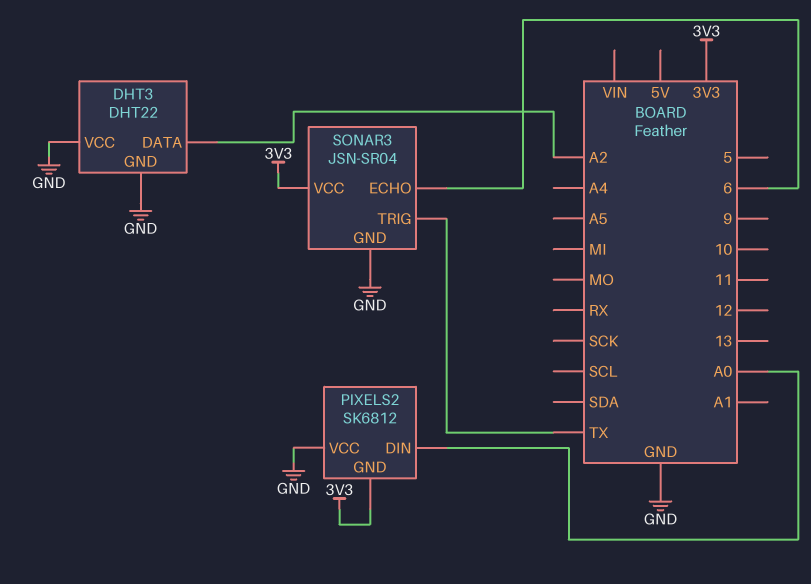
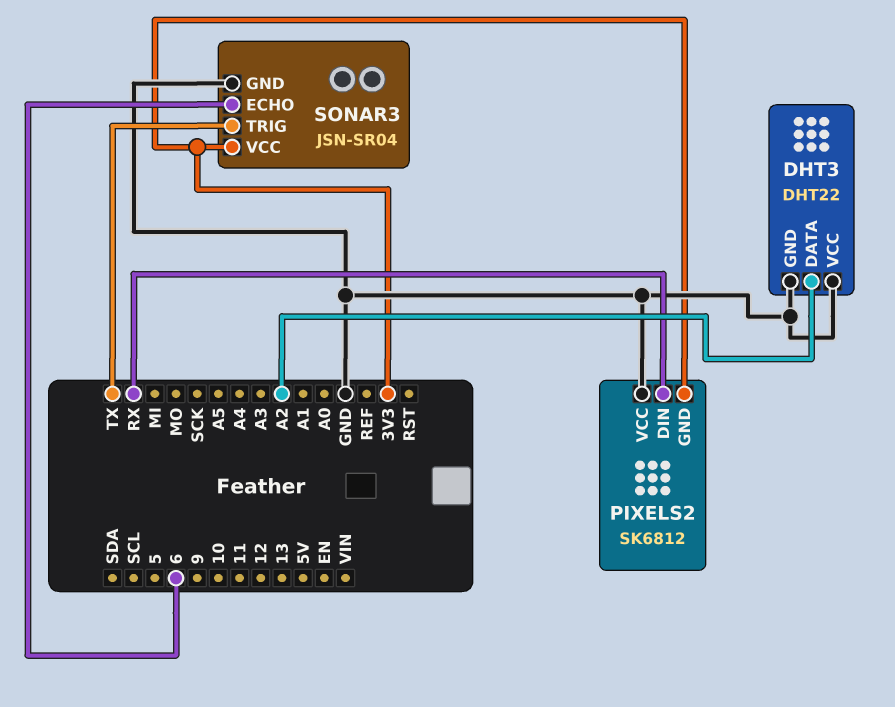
PIXELS2 pin DIN: A0 -> RX

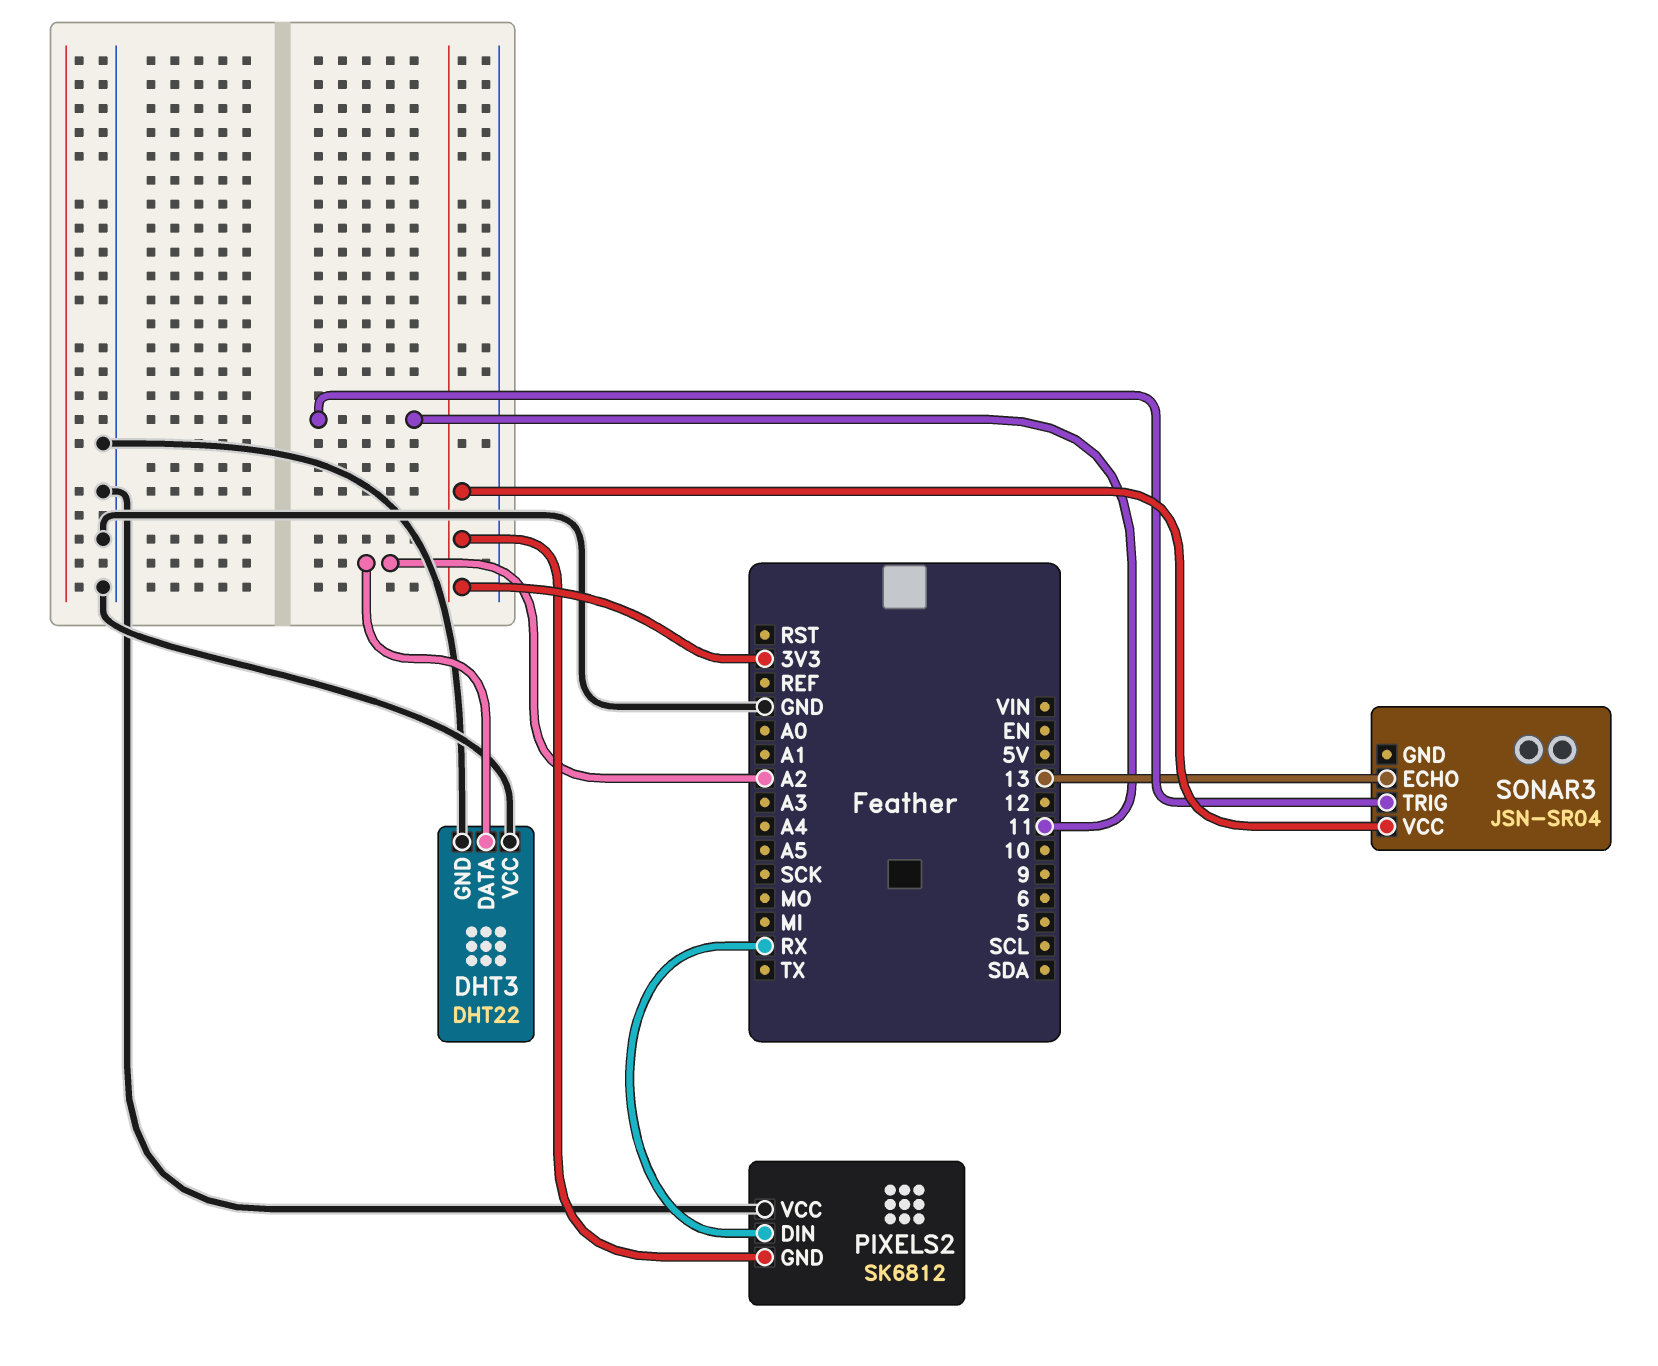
SONAR3 pin ECHO: 6 -> 13
SONAR3 pin GND: GND -> none
SONAR3 pin TRIG: TX -> 11

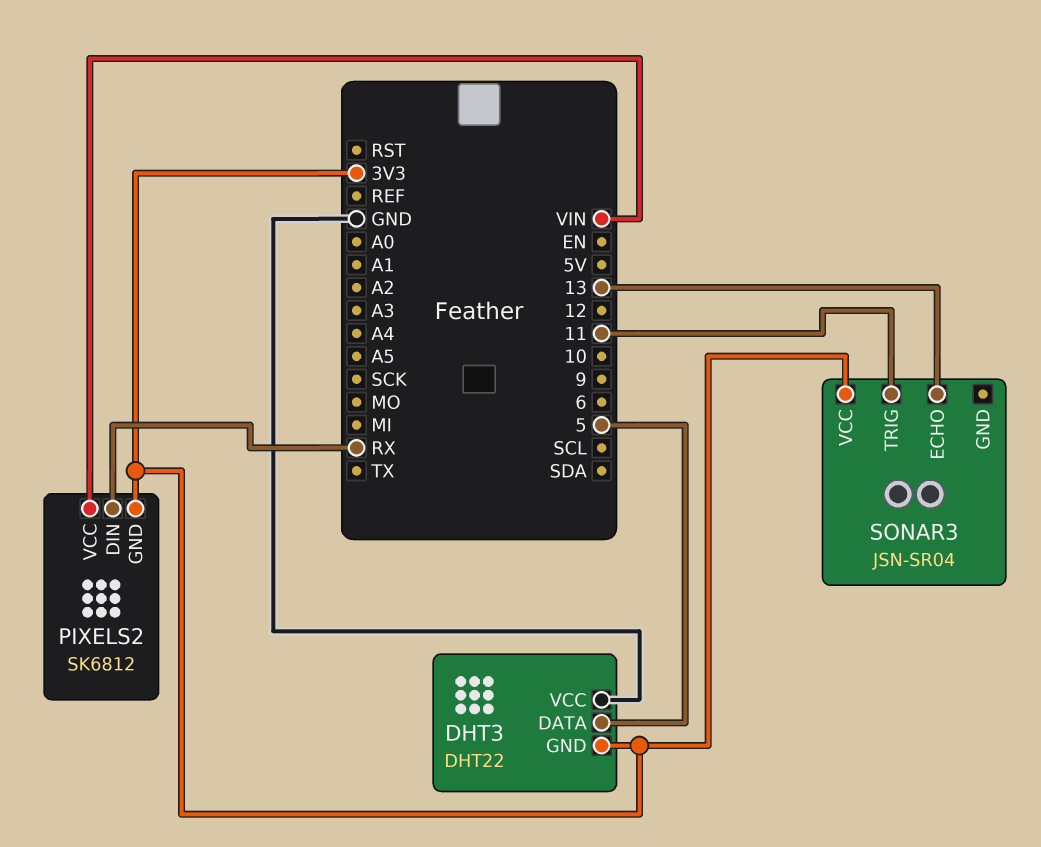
DHT3 pin DATA: A2 -> 5
DHT3 pin GND: GND -> 3V3
PIXELS2 pin VCC: GND -> VIN

